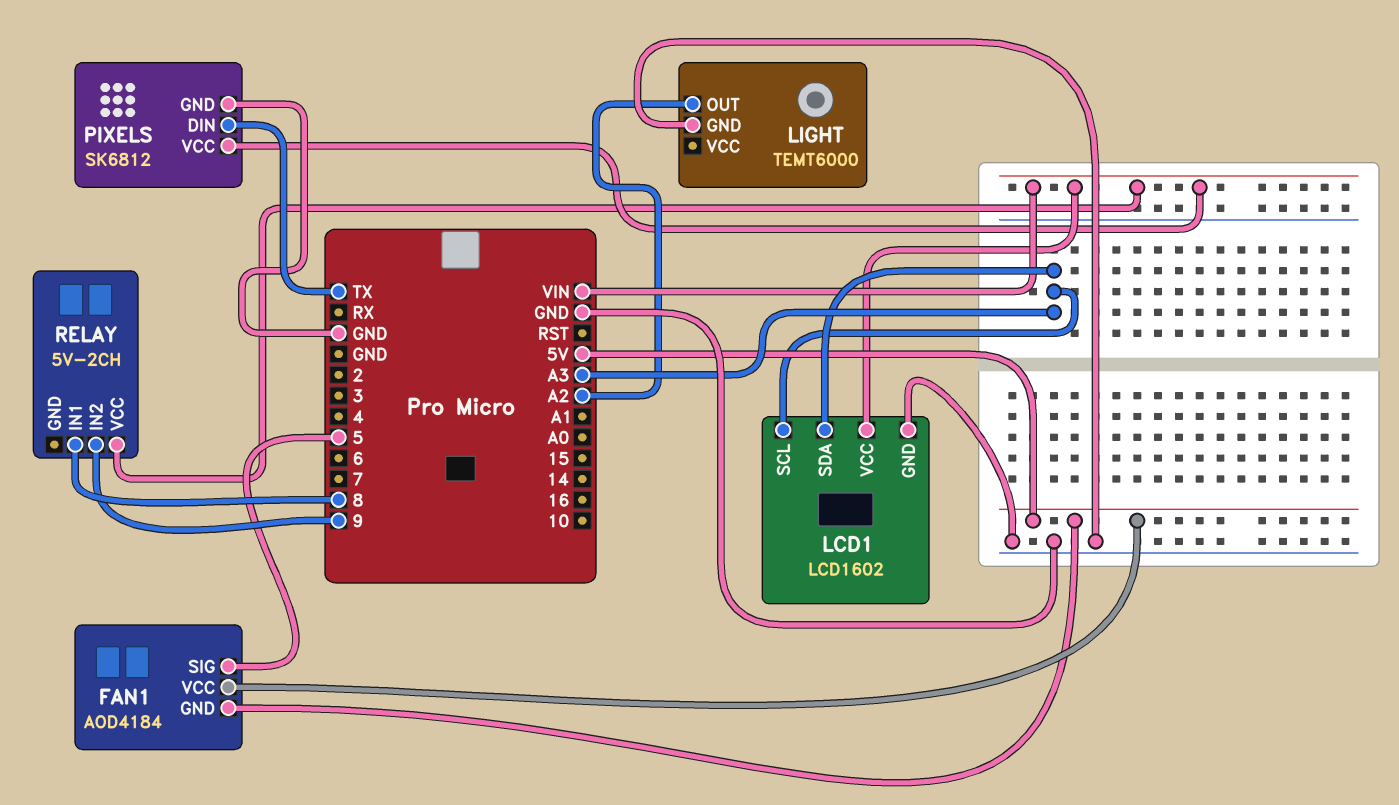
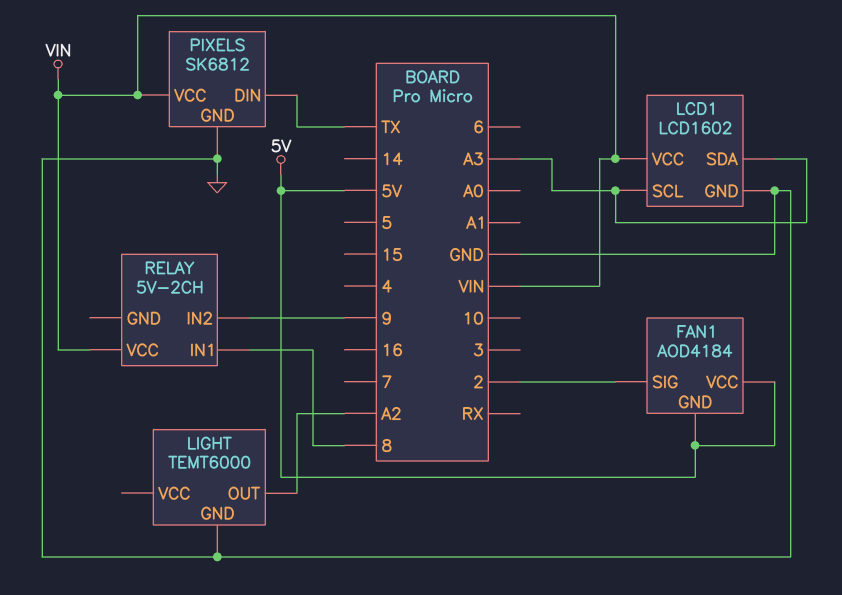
FAN1 pin SIG: 5 -> 2

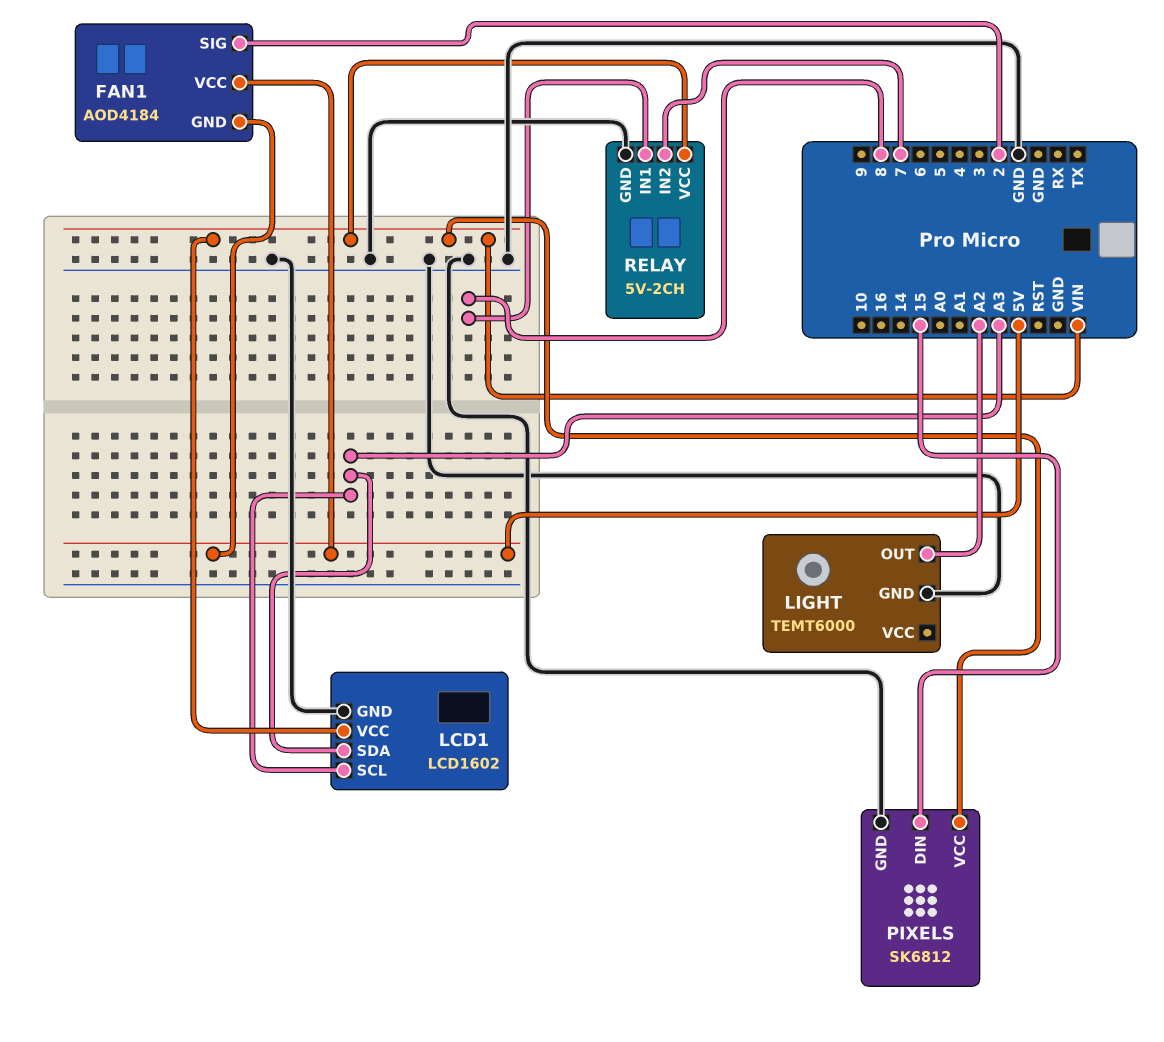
PIXELS pin DIN: TX -> 15
RELAY pin GND: none -> GND
RELAY pin IN2: 9 -> 7

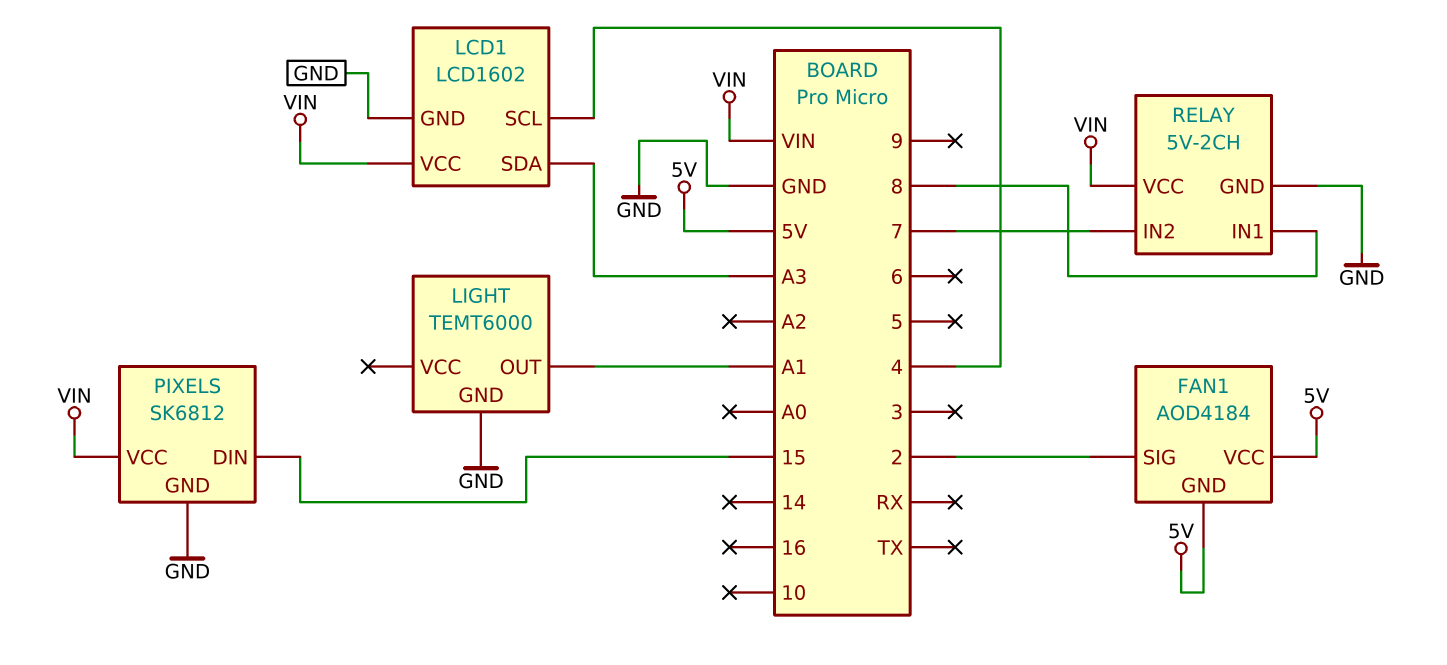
LCD1 pin SCL: A3 -> 4
LIGHT pin OUT: A2 -> A1

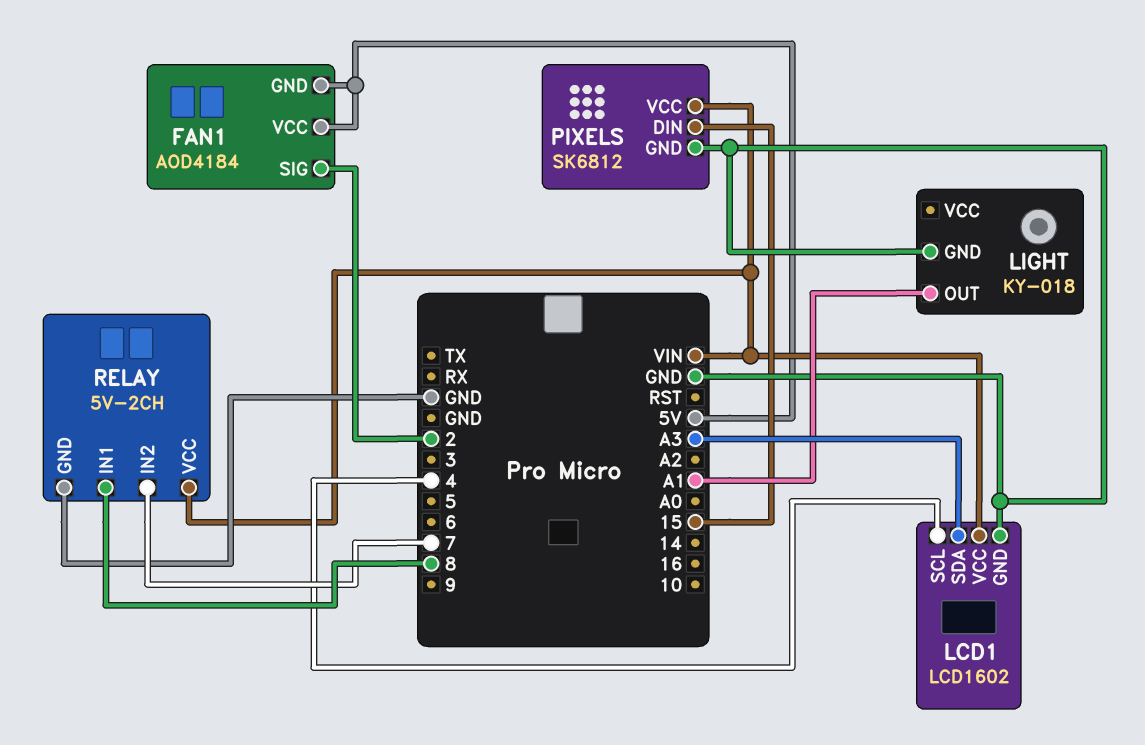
LIGHT: TEMT6000 -> KY-018

